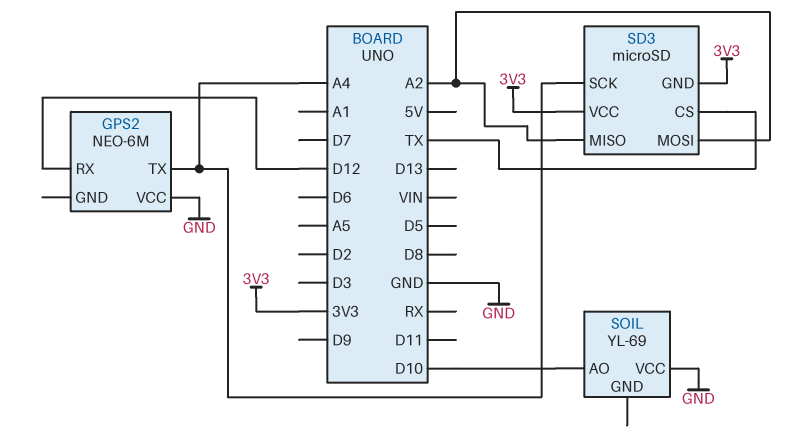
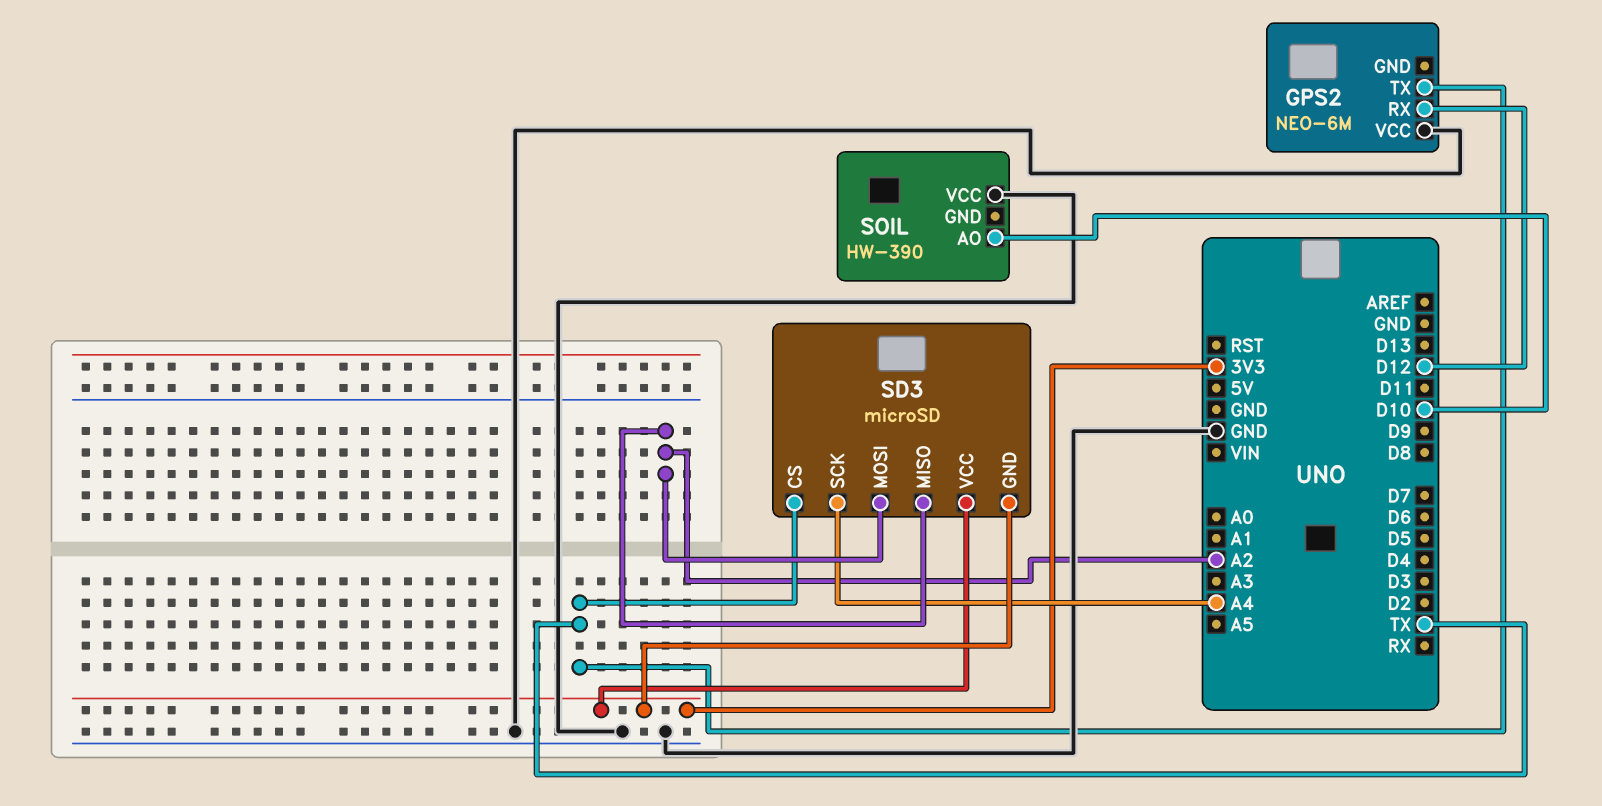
GPS2 pin TX: A4 -> TX
SOIL: YL-69 -> HW-390

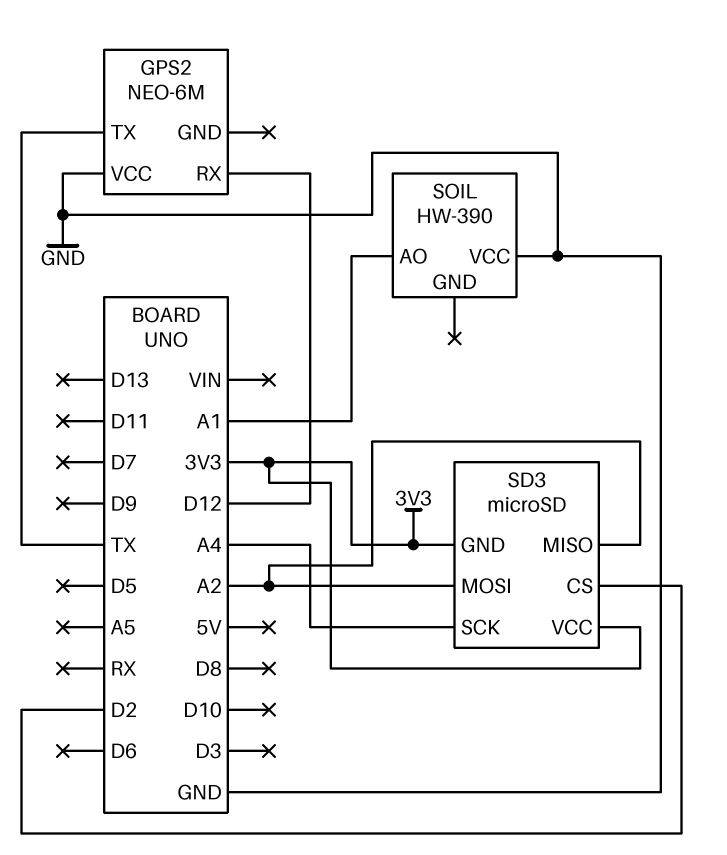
SD3 pin CS: TX -> D2
SOIL pin AO: D10 -> A1

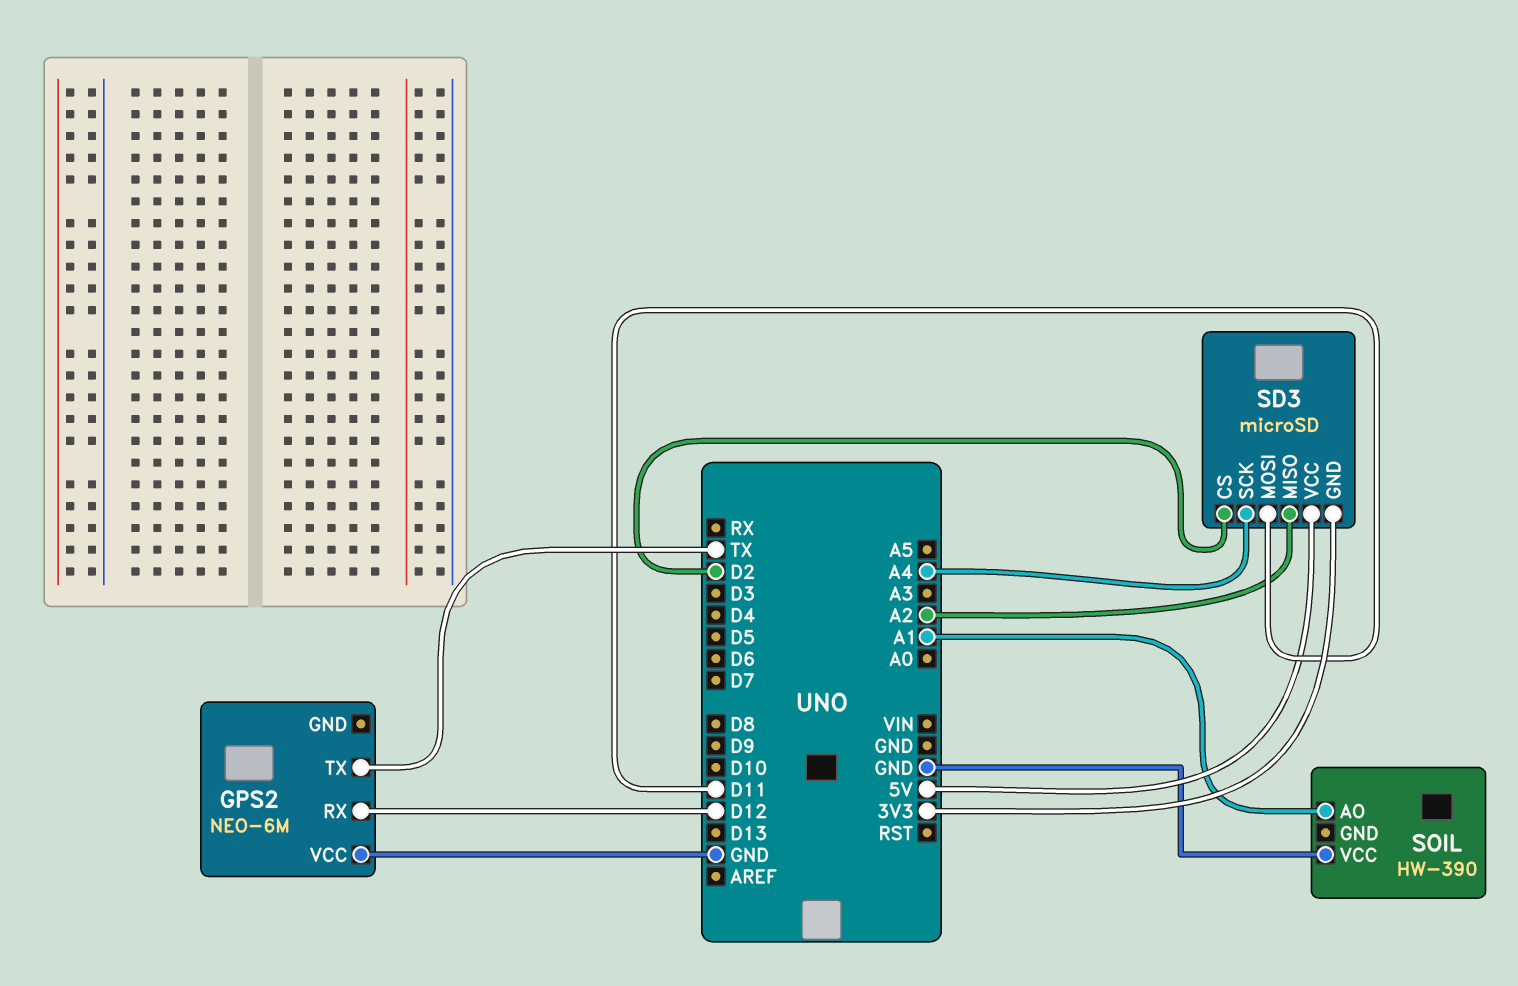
SD3 pin MOSI: A2 -> D11
SD3 pin VCC: 3V3 -> 5V

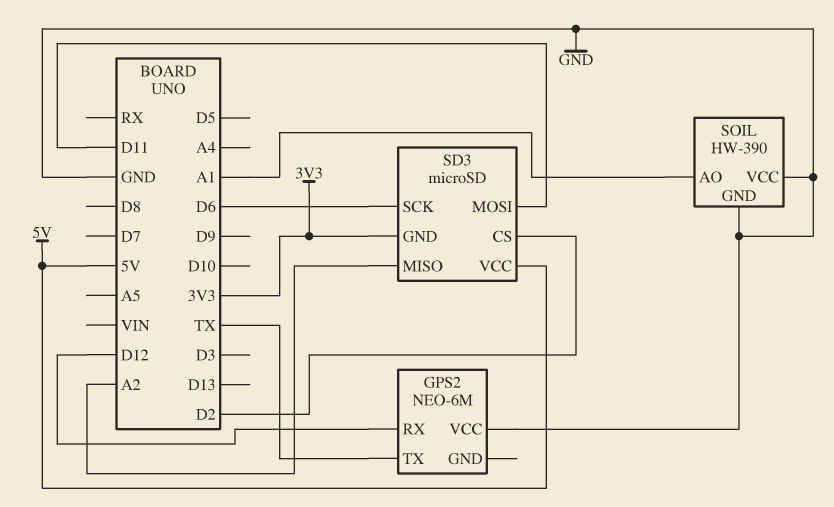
SD3 pin SCK: A4 -> D6
SOIL pin GND: none -> GND

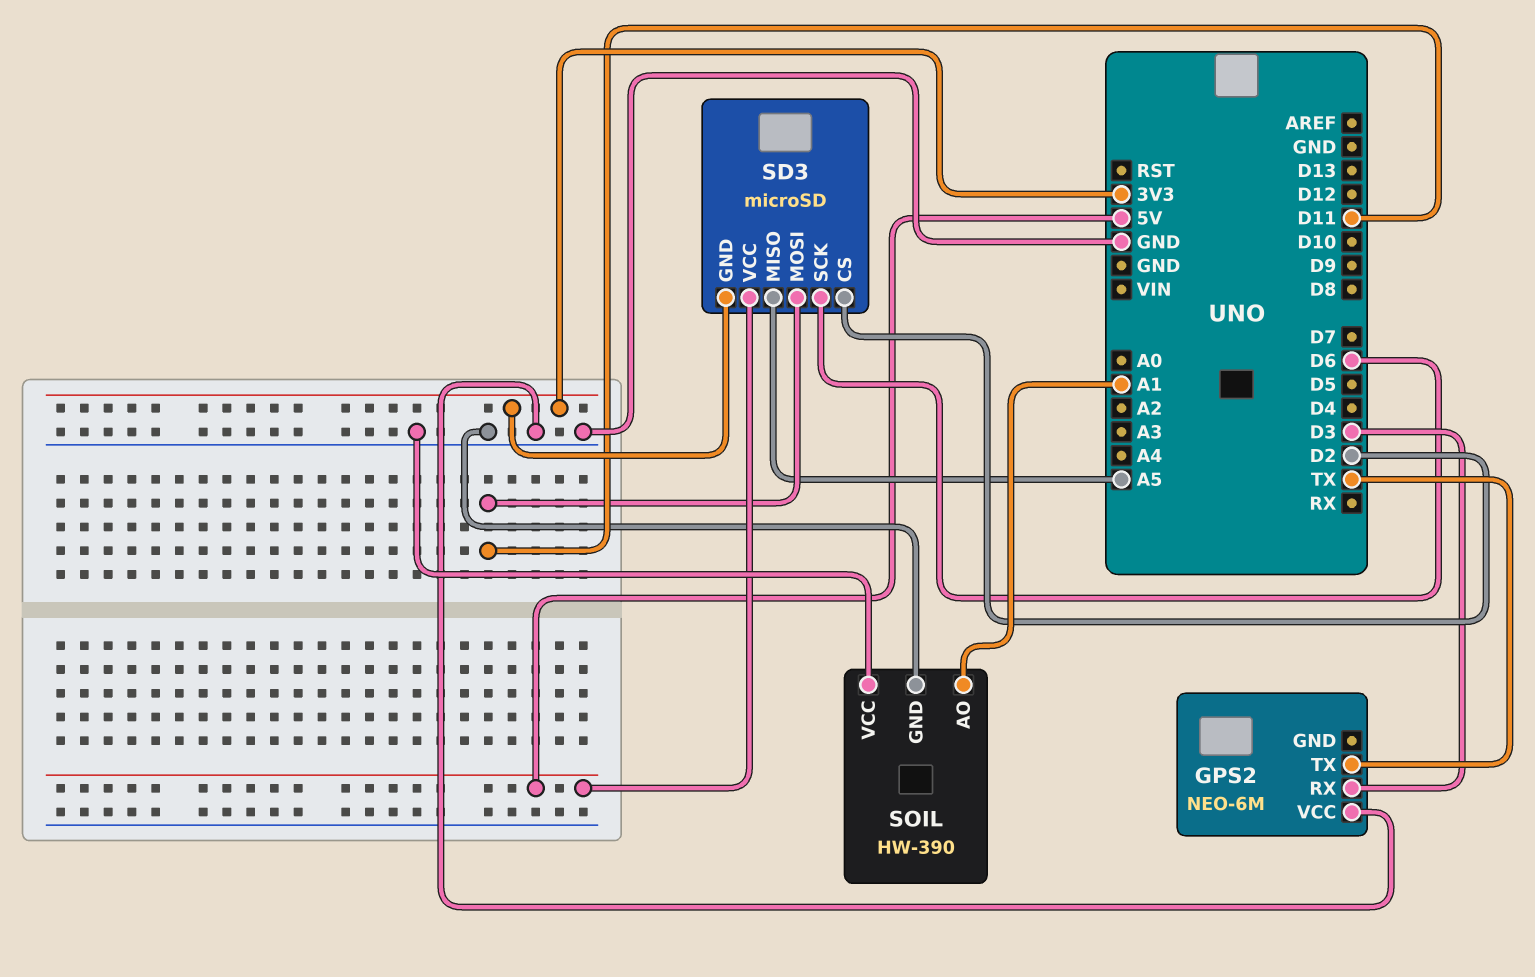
GPS2 pin RX: D12 -> D3
SD3 pin MISO: A2 -> A5

